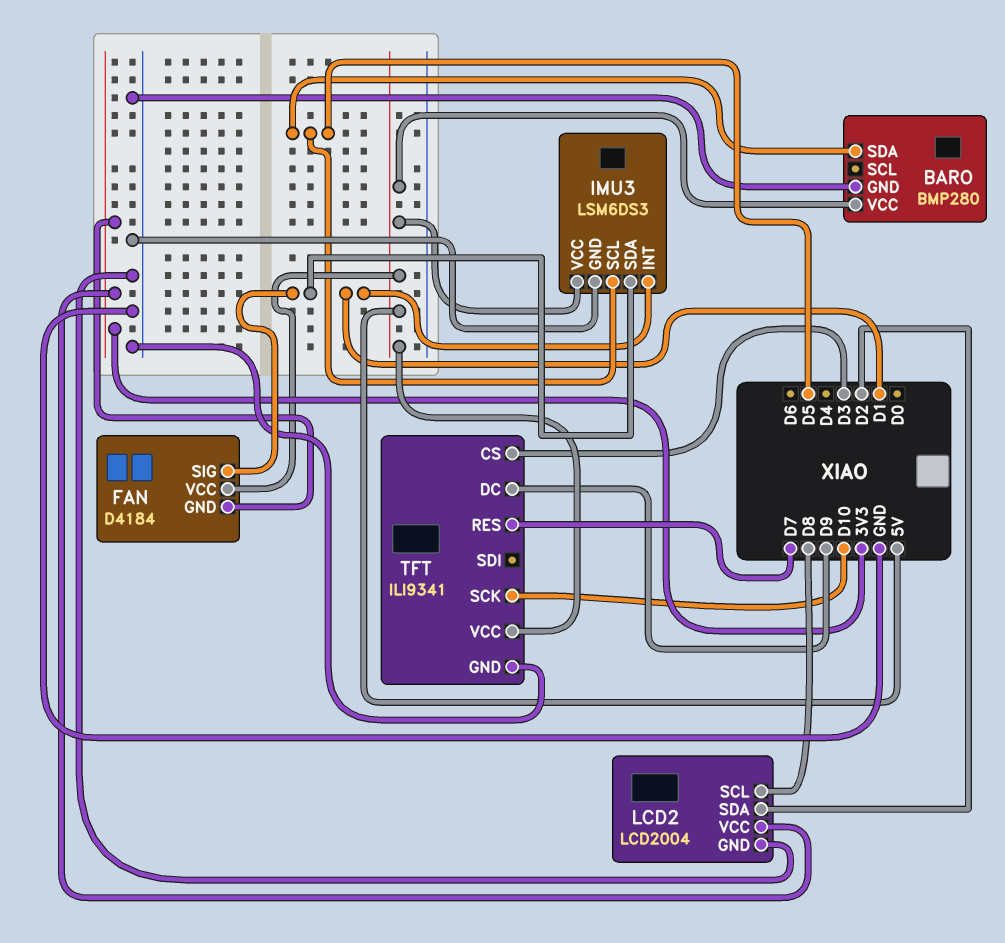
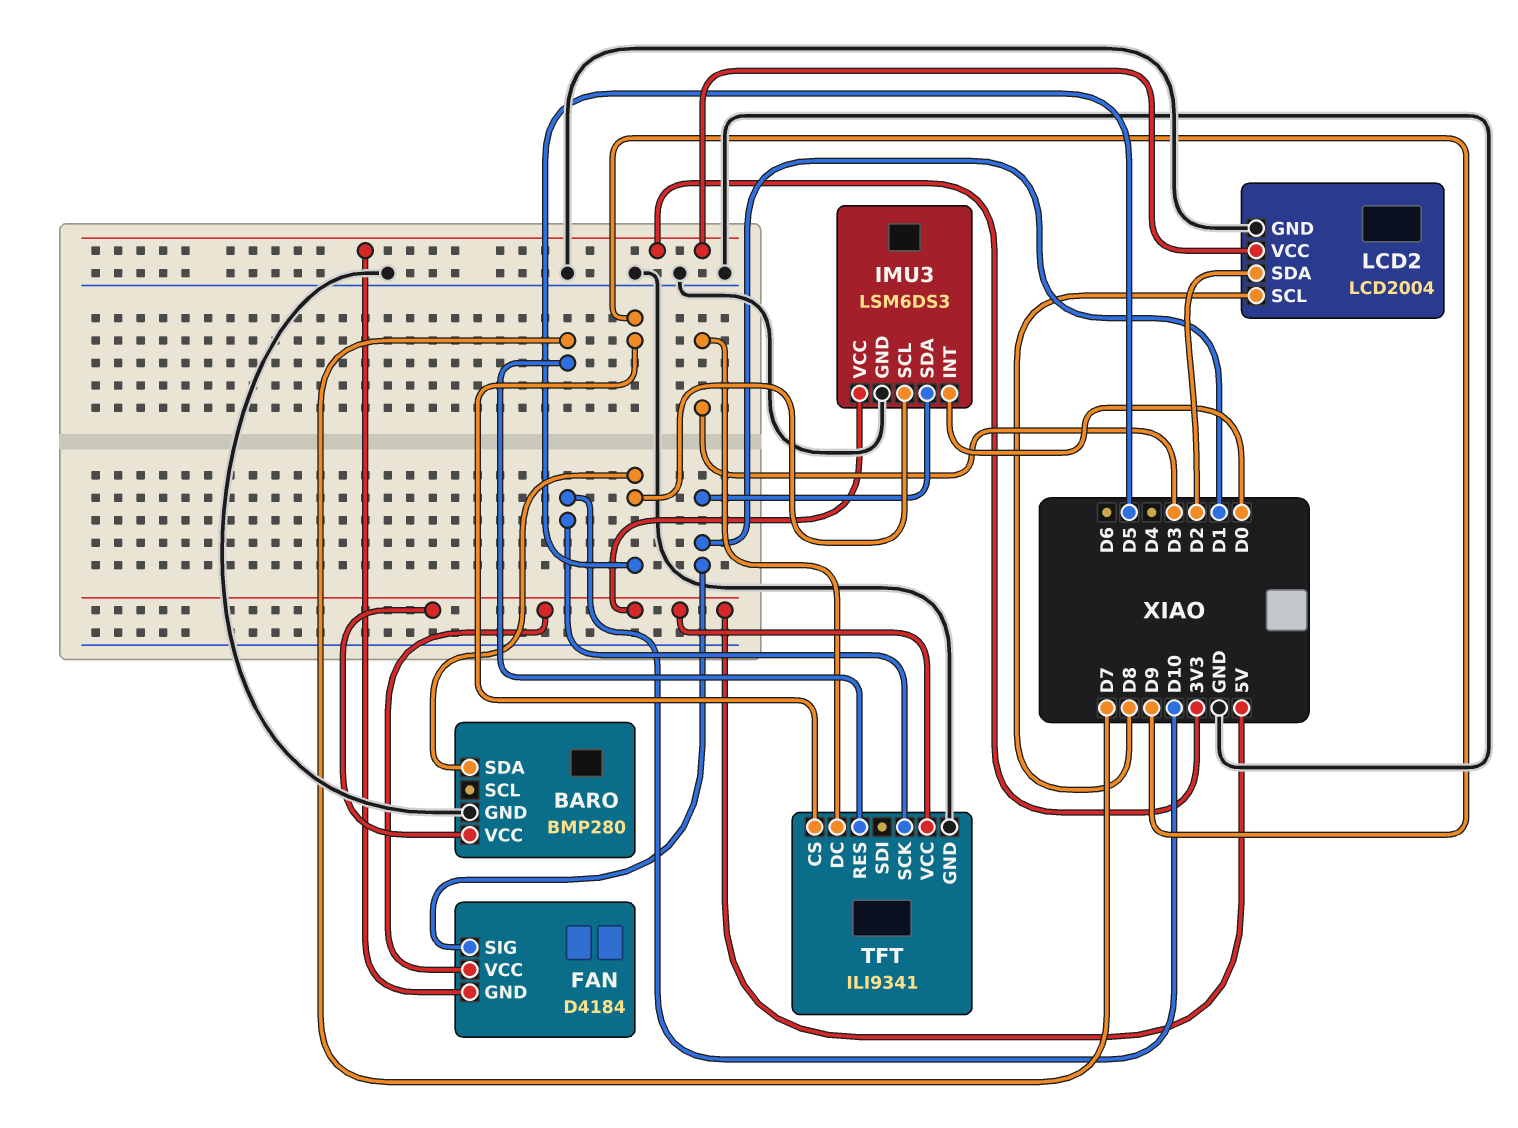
IMU3 pin INT: D1 -> D0
TFT pin CS: D3 -> D9
TFT pin DC: D9 -> D3

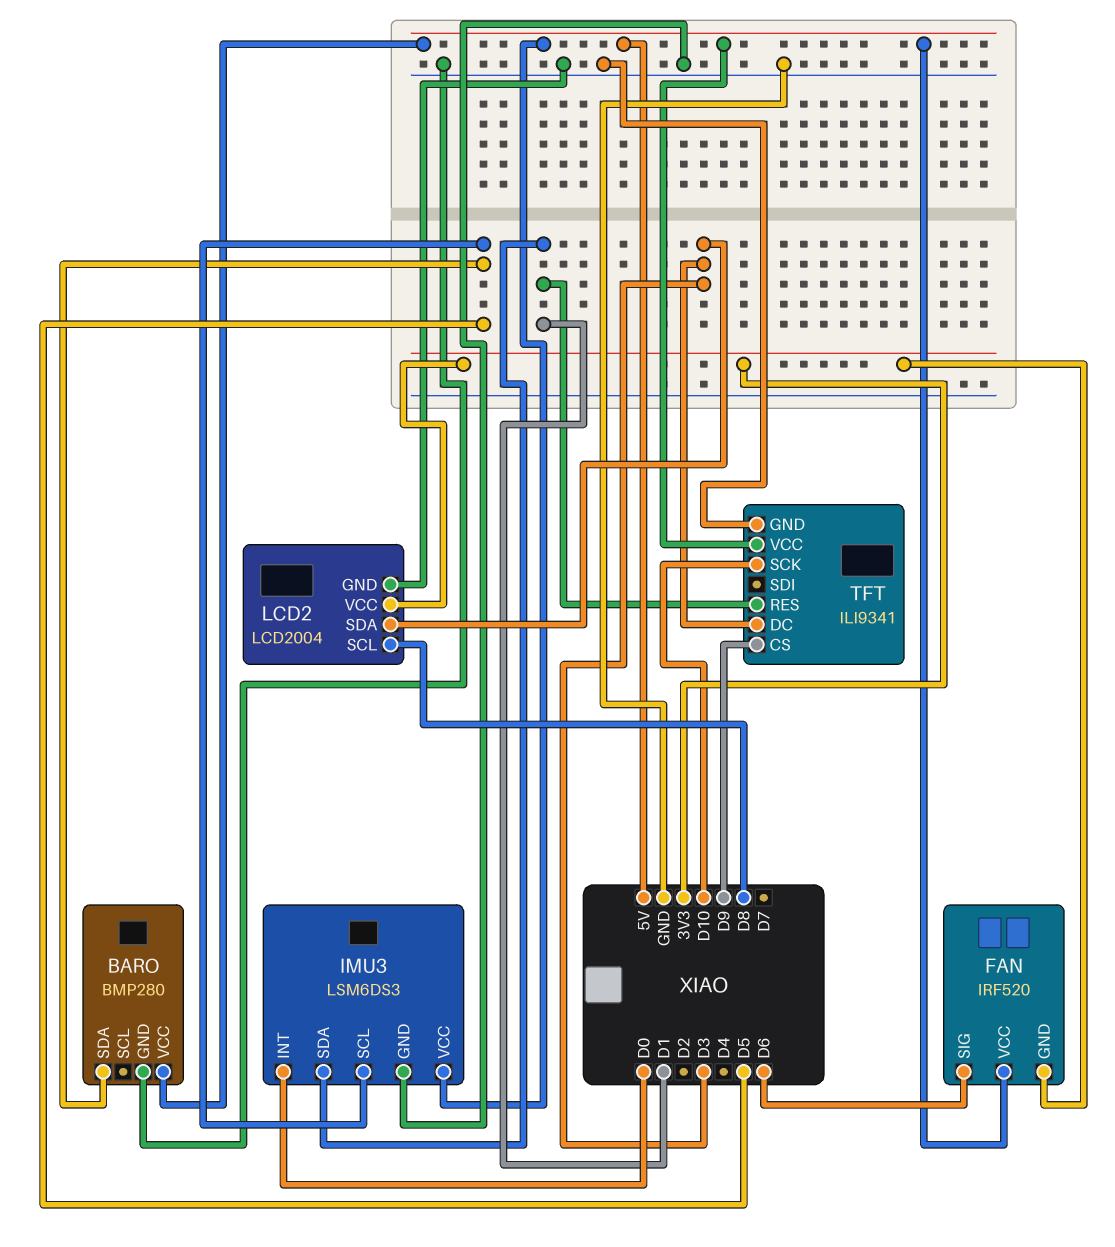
FAN: D4184 -> IRF520
FAN pin SIG: D1 -> D6
LCD2 pin SDA: D2 -> D3
TFT pin RES: D7 -> D1

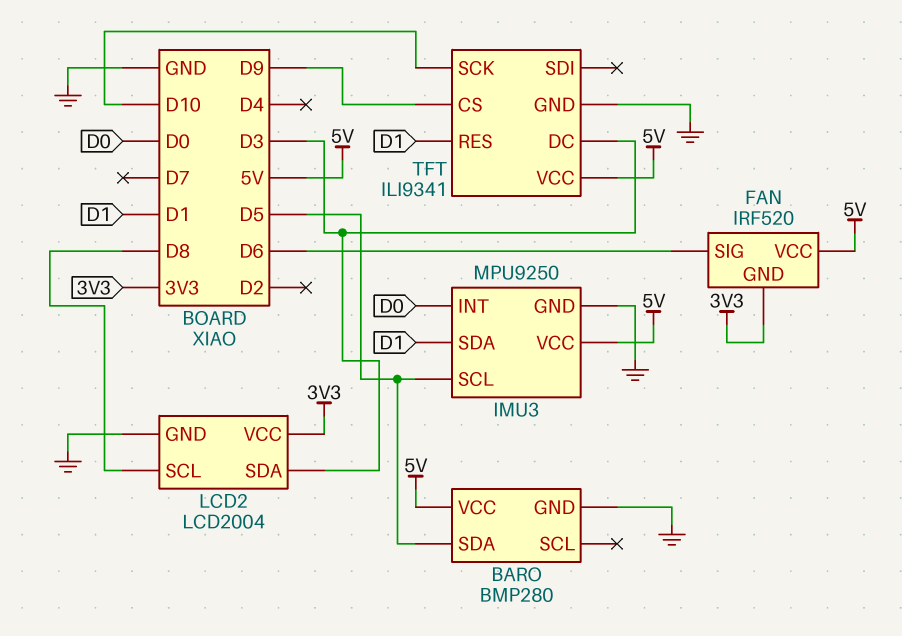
IMU3: LSM6DS3 -> MPU9250

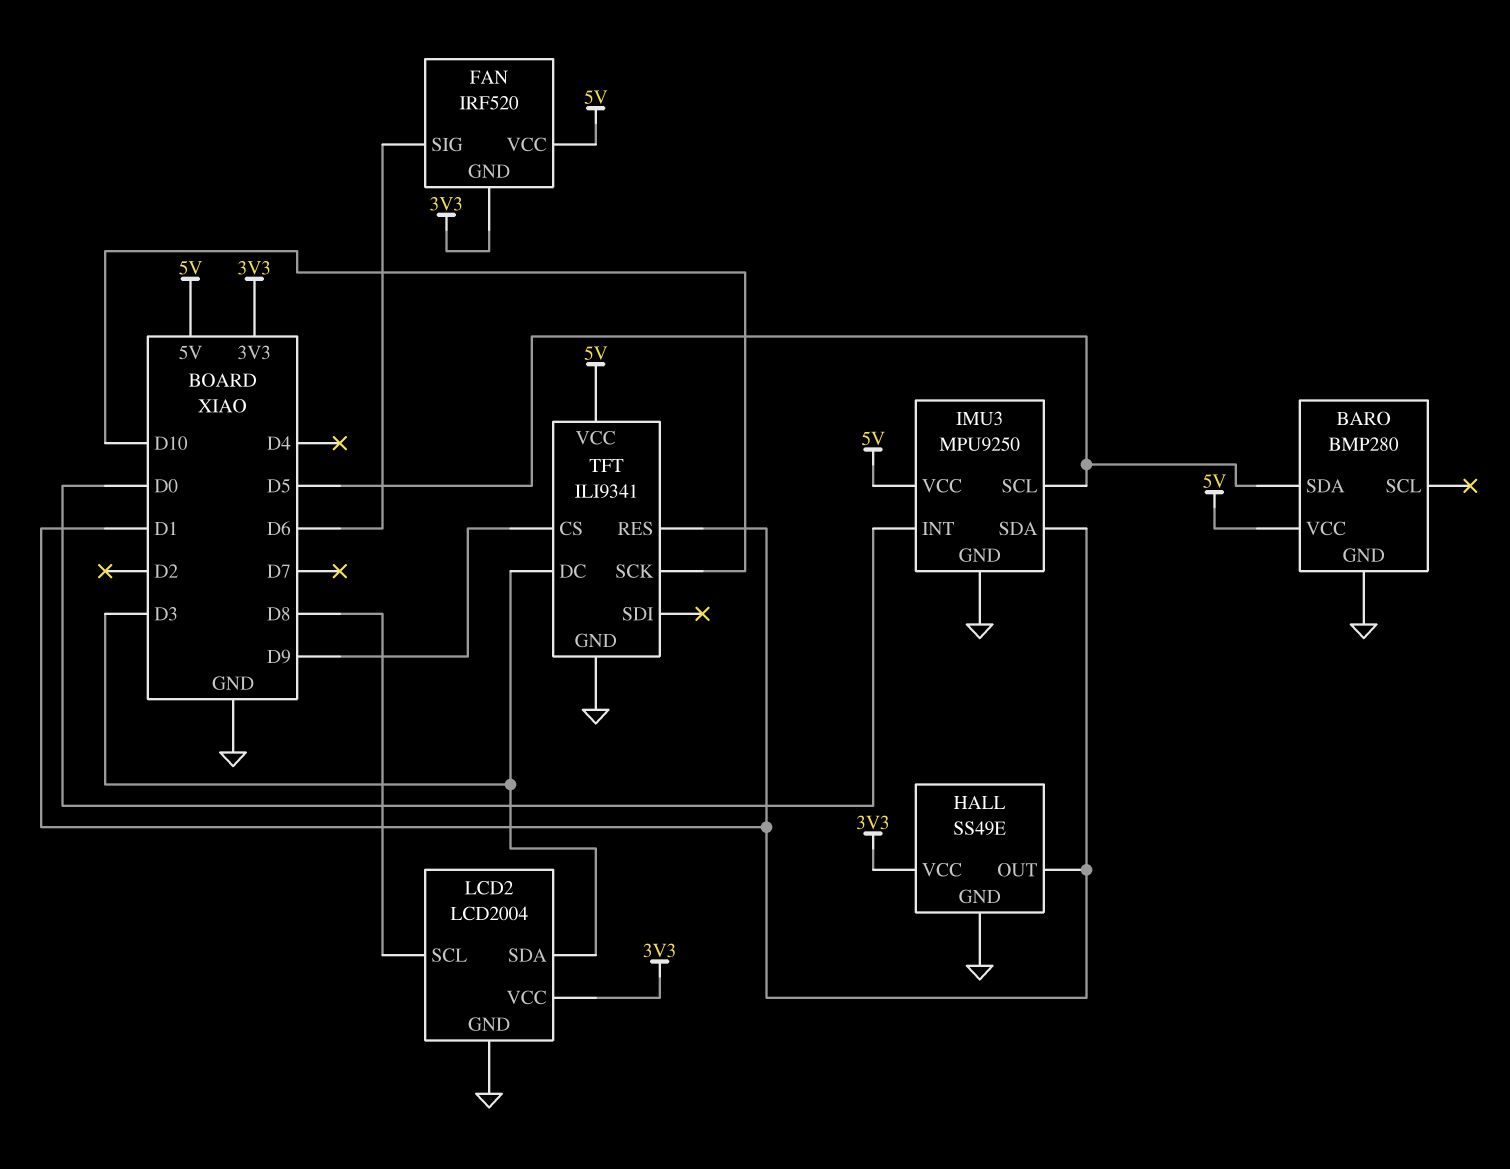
HALL: none -> SS49E
HALL pin GND: none -> GND
HALL pin OUT: none -> D1
HALL pin VCC: none -> 3V3

